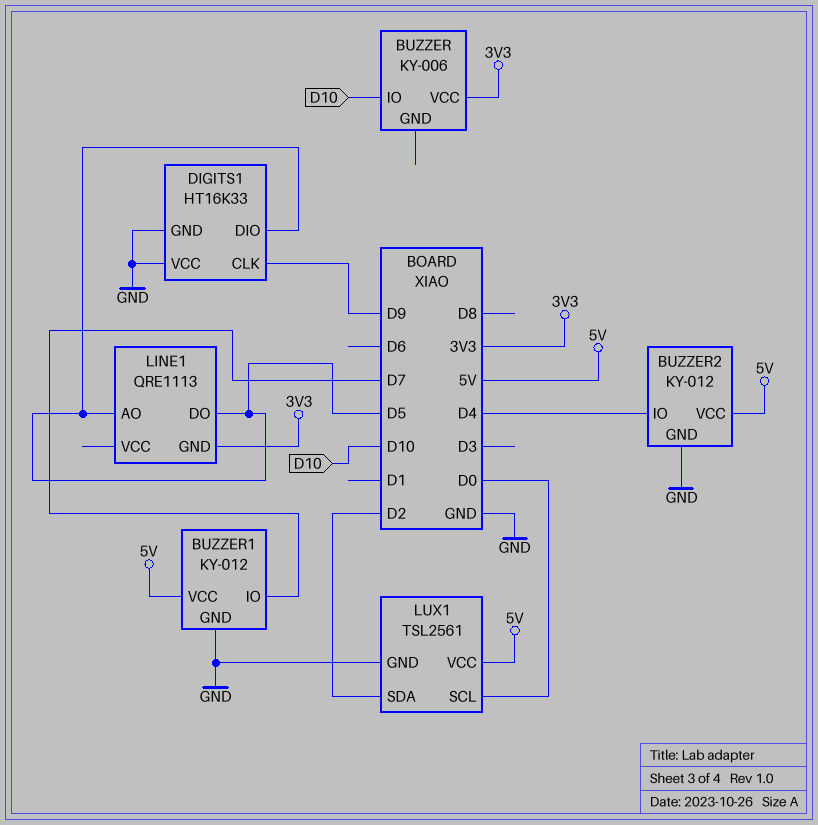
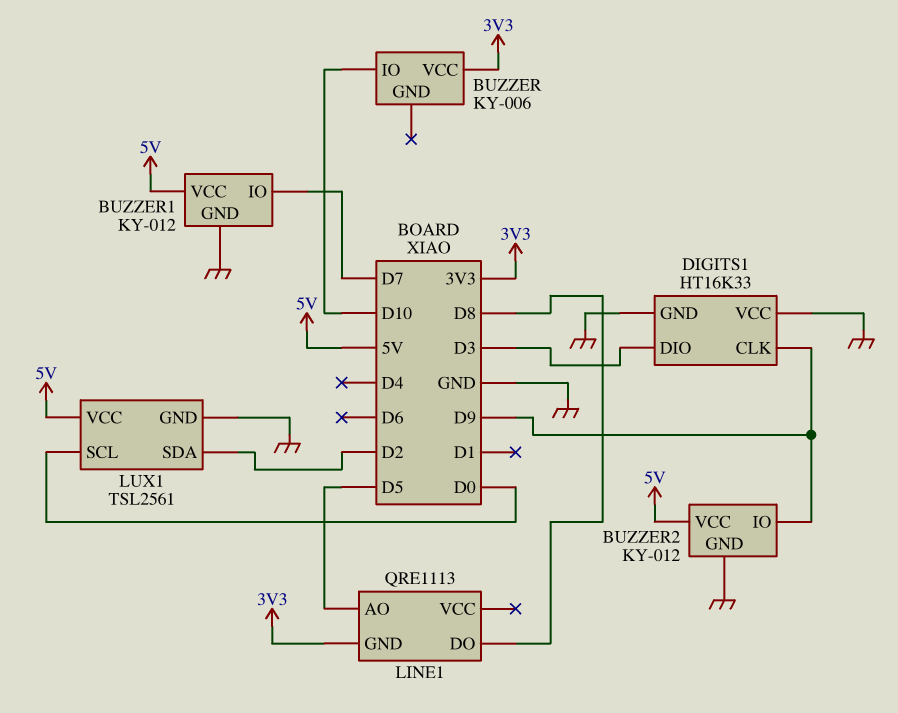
BUZZER2 pin IO: D4 -> D9
DIGITS1 pin DIO: D5 -> D3
LINE1 pin DO: D5 -> D8

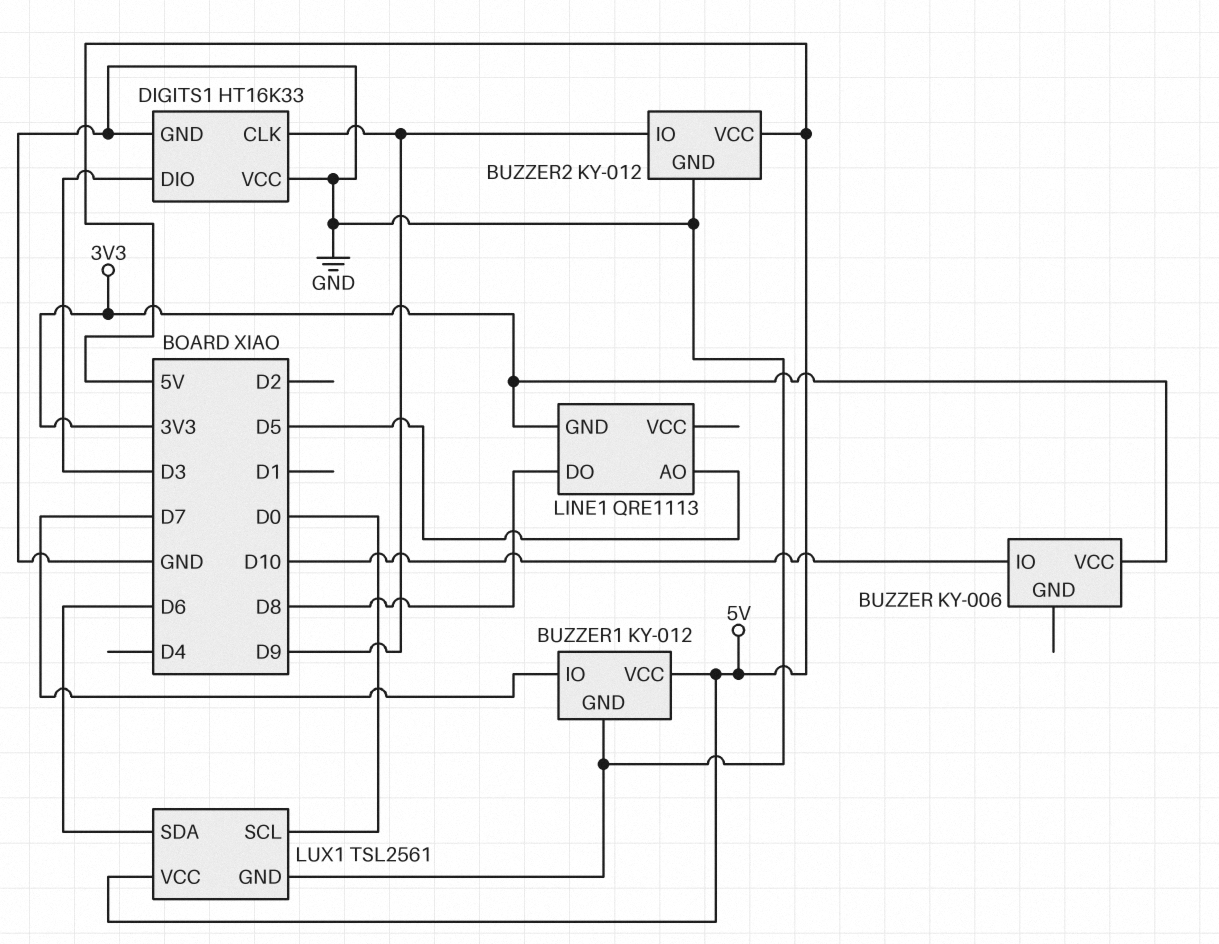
LUX1 pin SDA: D2 -> D6

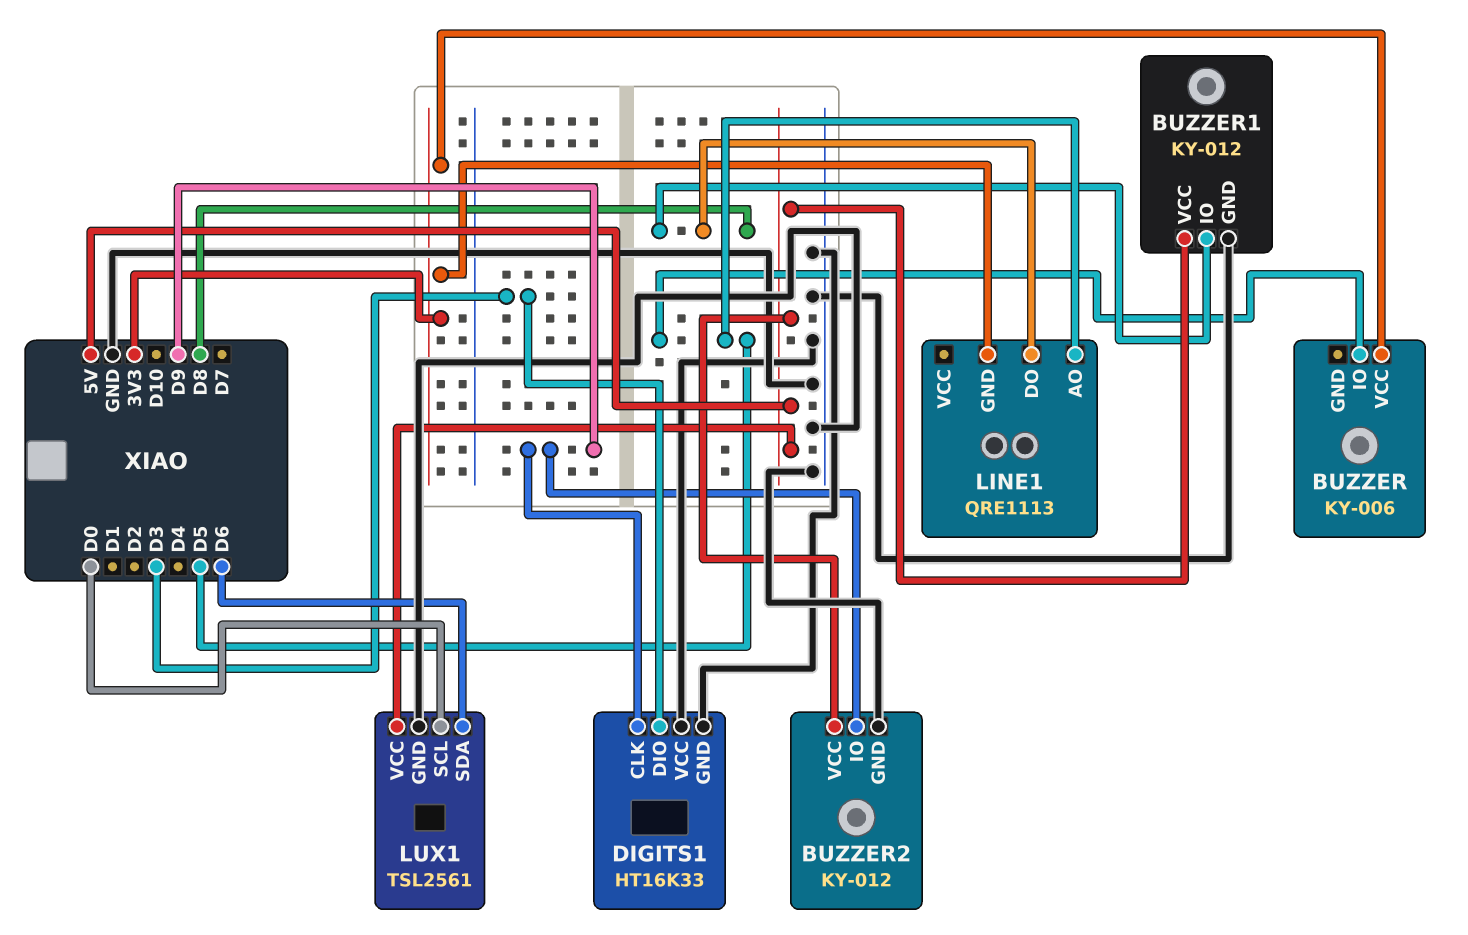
BUZZER pin IO: D10 -> D5
BUZZER1 pin IO: D7 -> D8

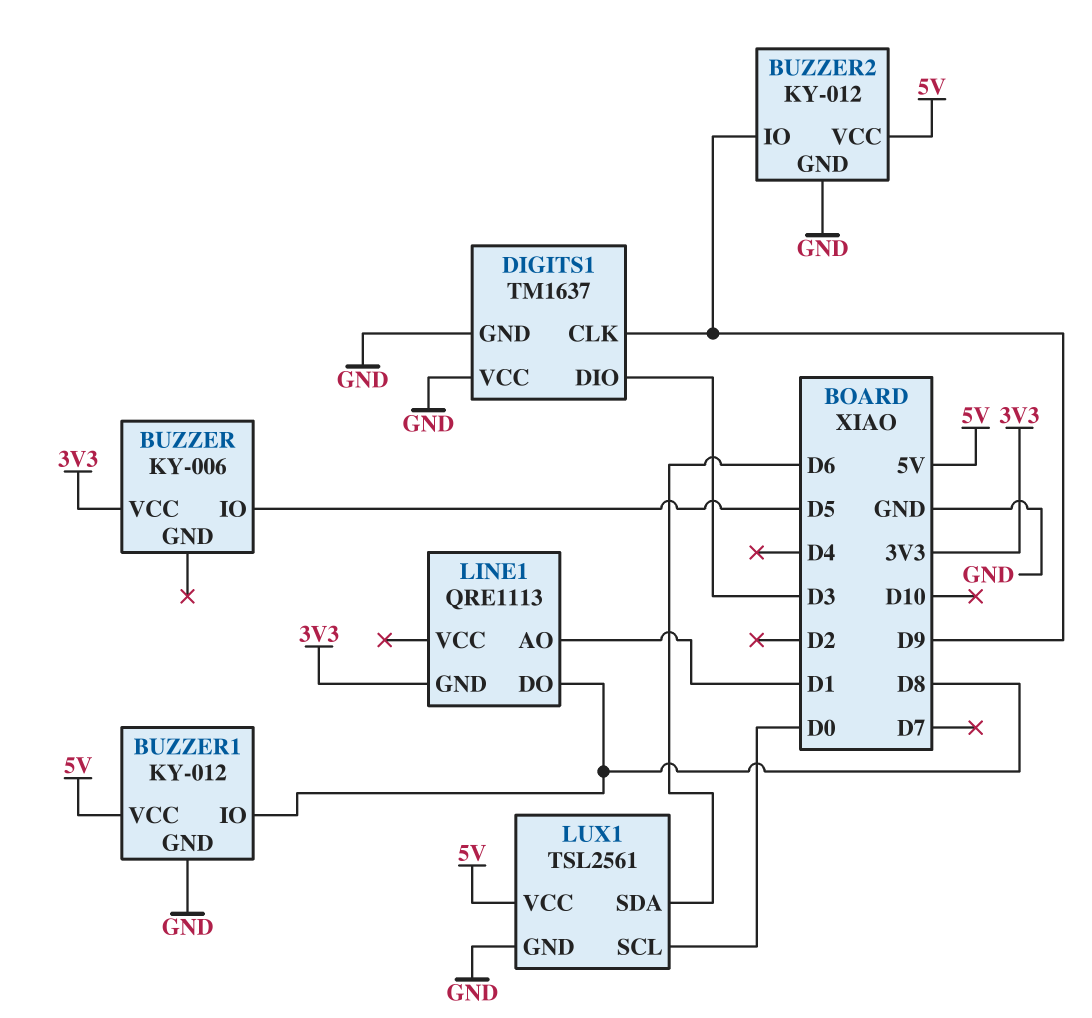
DIGITS1: HT16K33 -> TM1637
LINE1 pin AO: D5 -> D1

